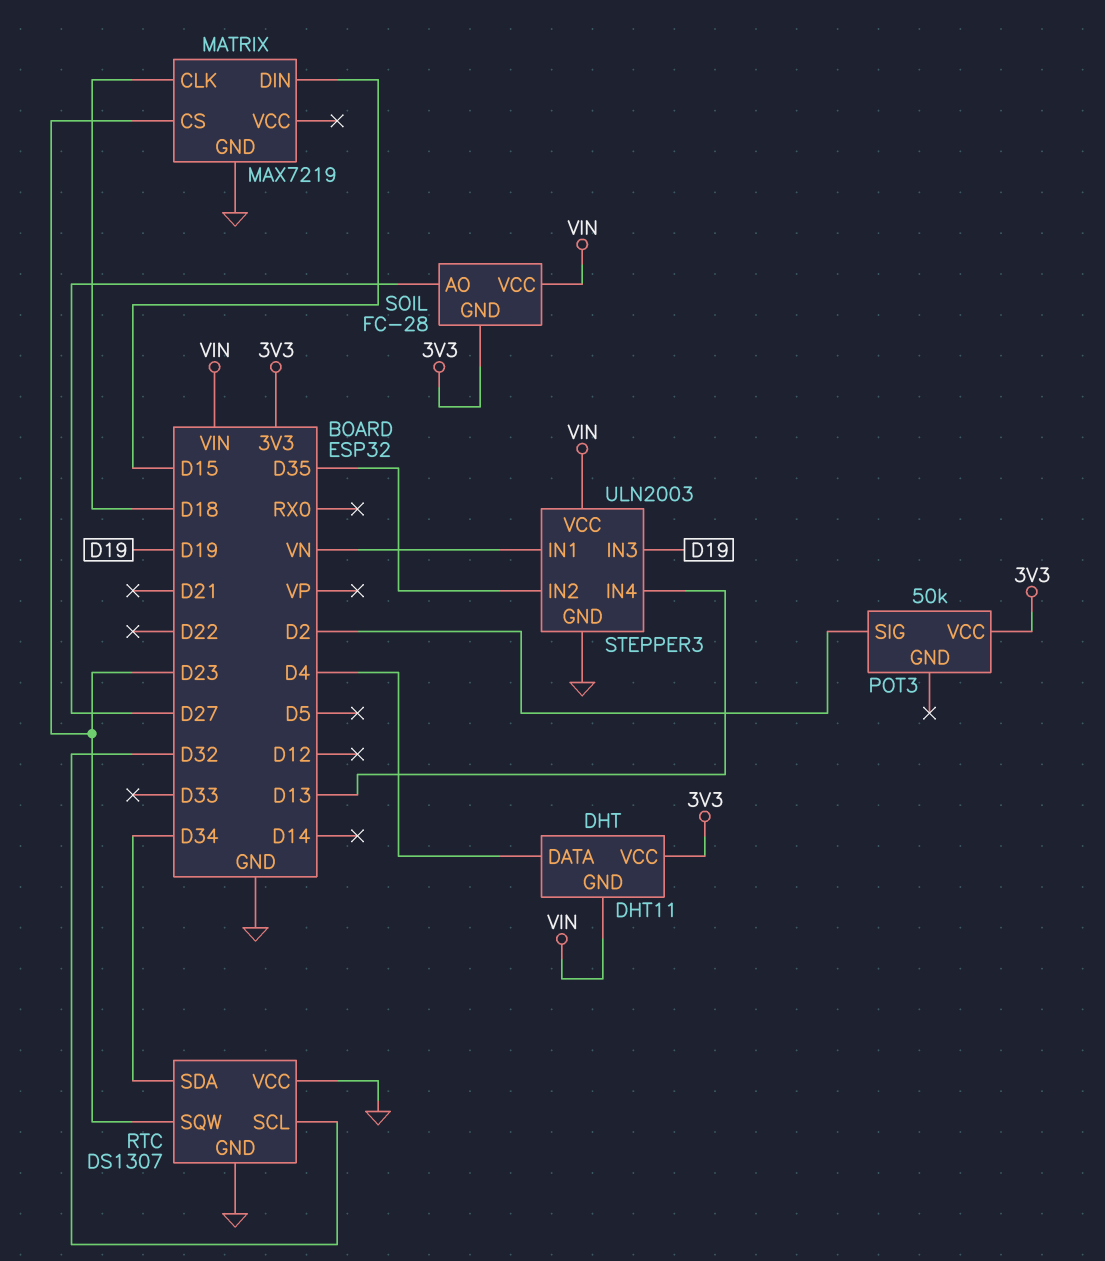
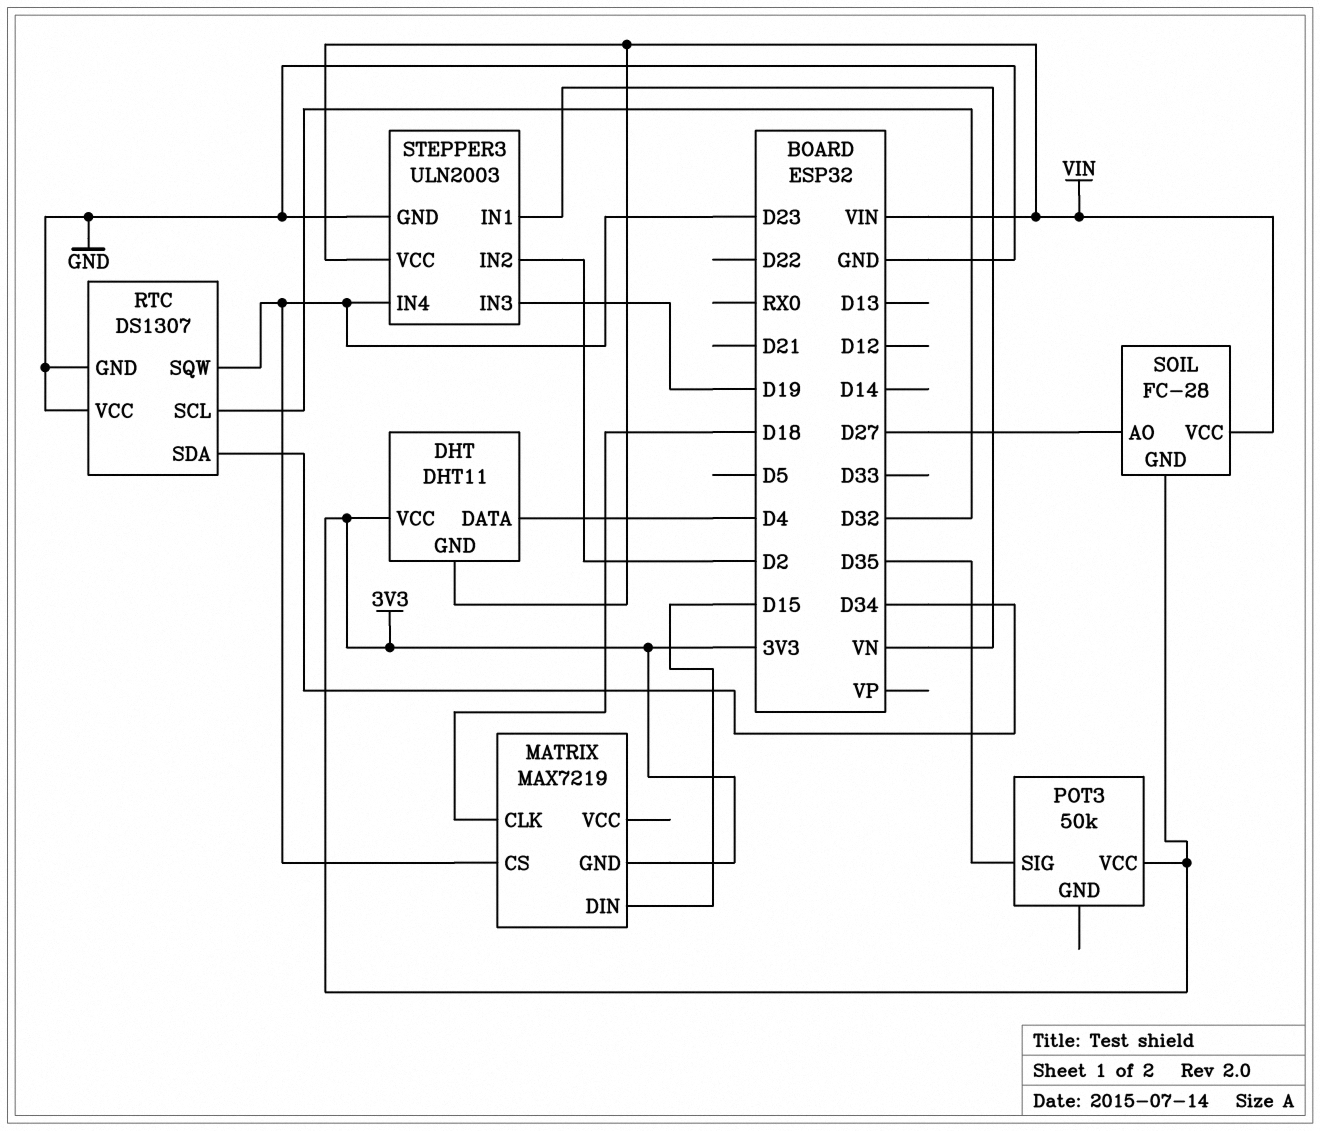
MATRIX pin GND: GND -> 3V3
POT3 pin SIG: D2 -> D35
STEPPER3 pin IN2: D35 -> D2
STEPPER3 pin IN4: D13 -> D23

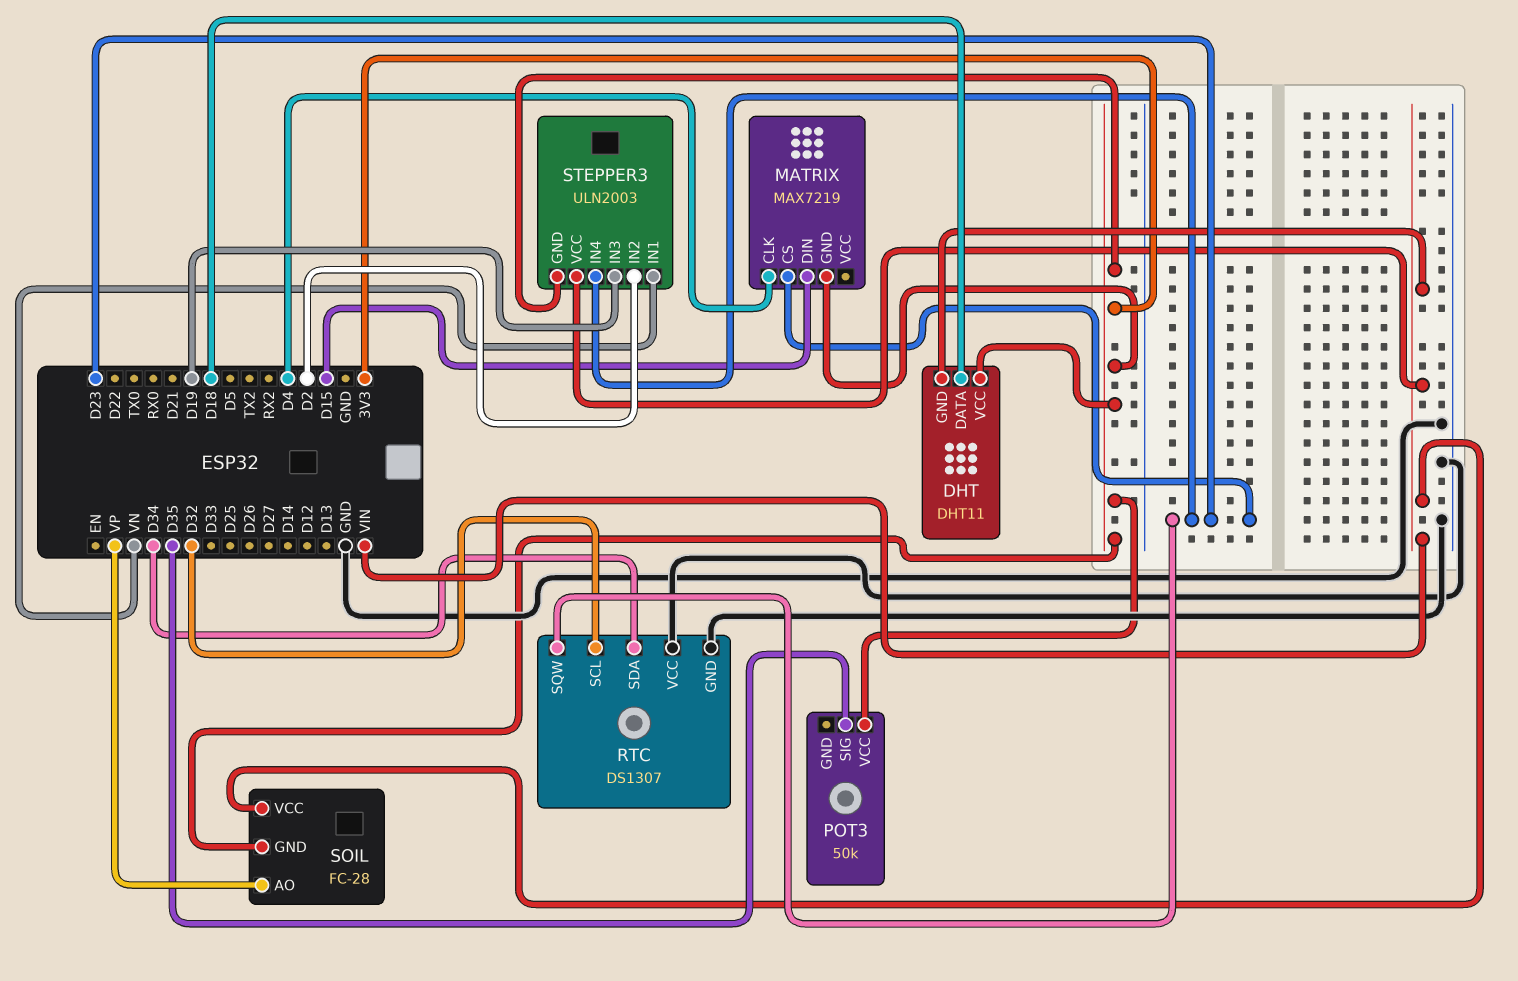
DHT pin DATA: D4 -> D18
MATRIX pin CLK: D18 -> D4
SOIL pin AO: D27 -> VP
STEPPER3 pin GND: GND -> 3V3

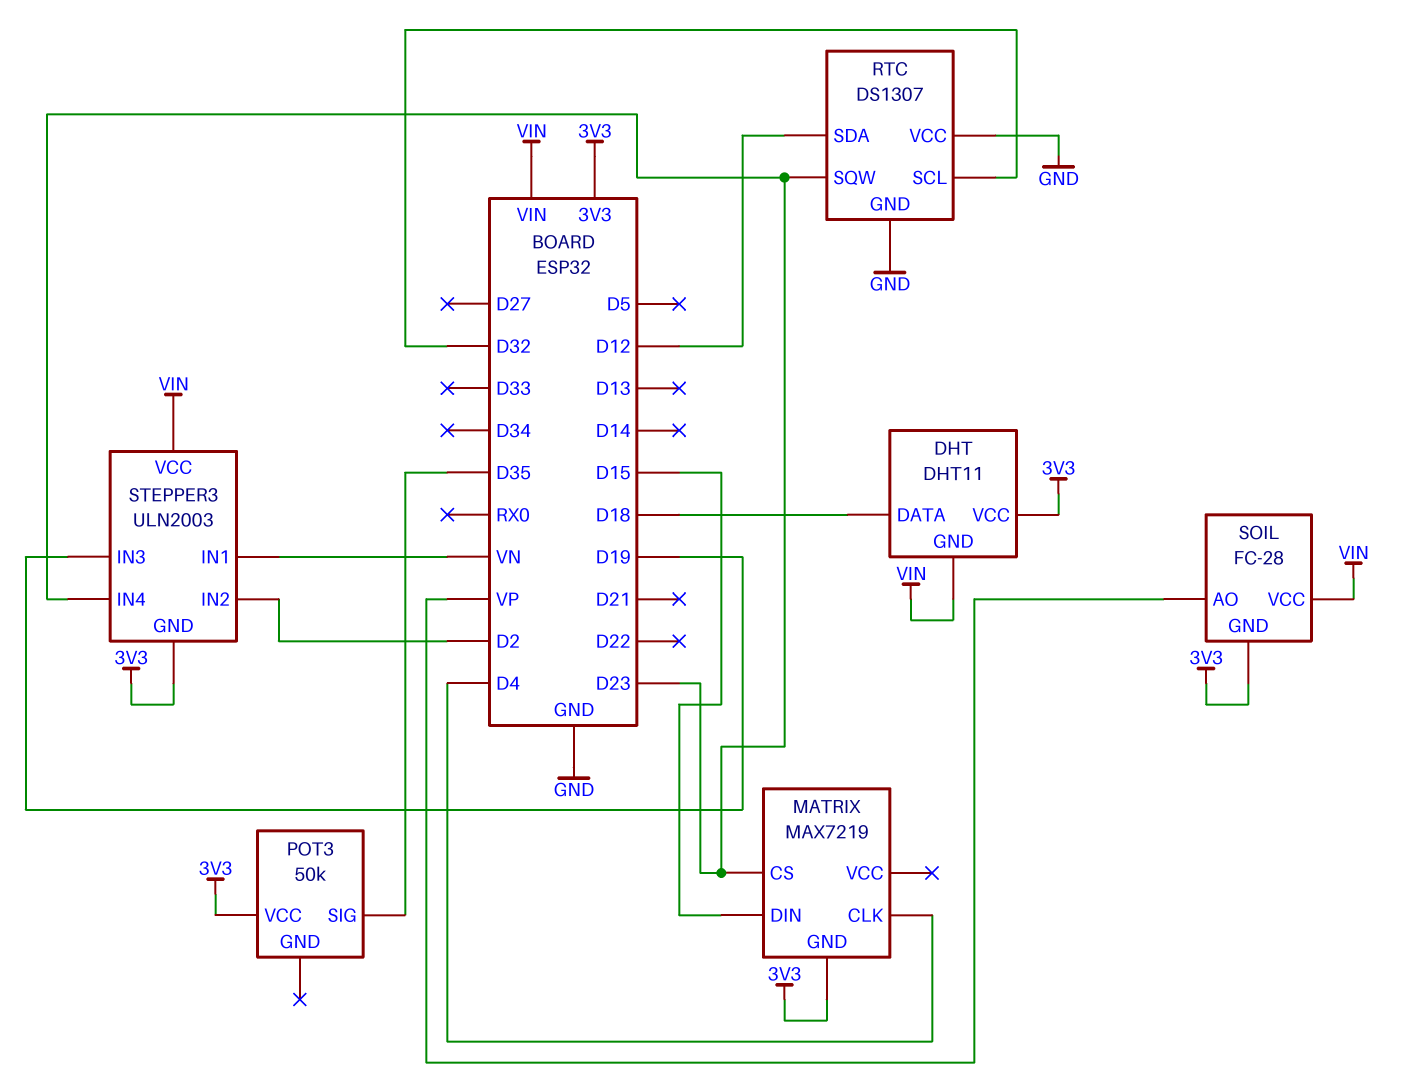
RTC pin SDA: D34 -> D12

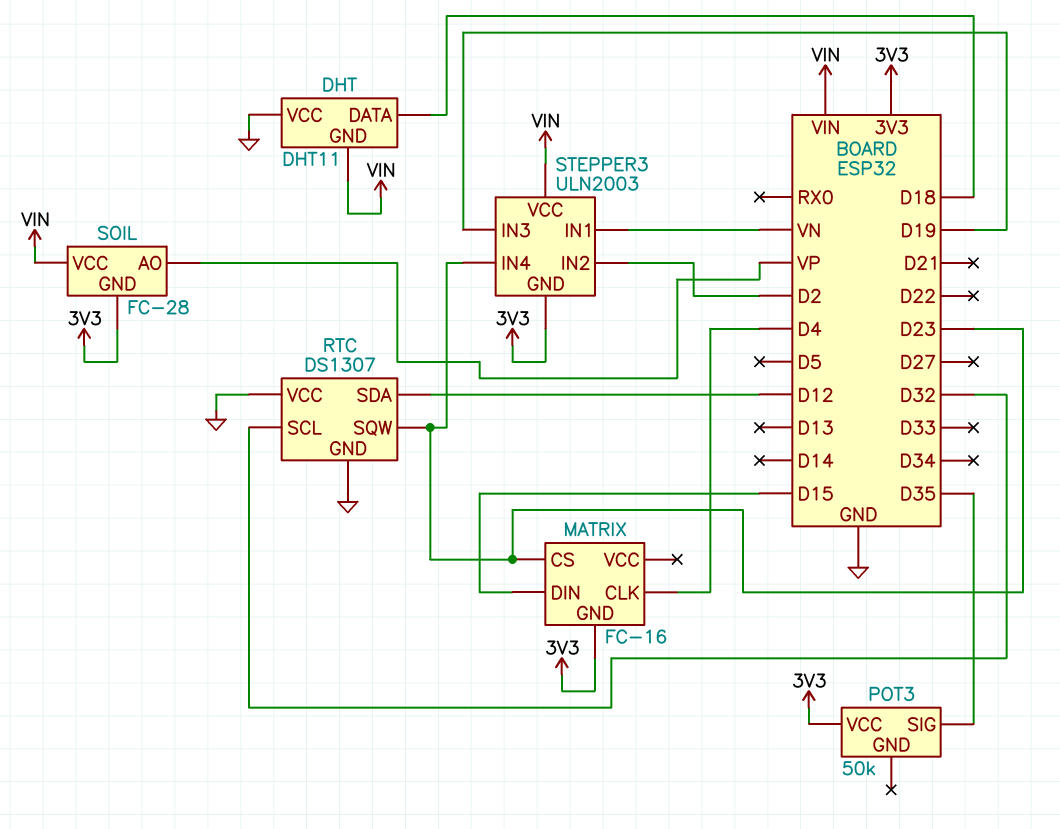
DHT pin VCC: 3V3 -> GND
MATRIX: MAX7219 -> FC-16

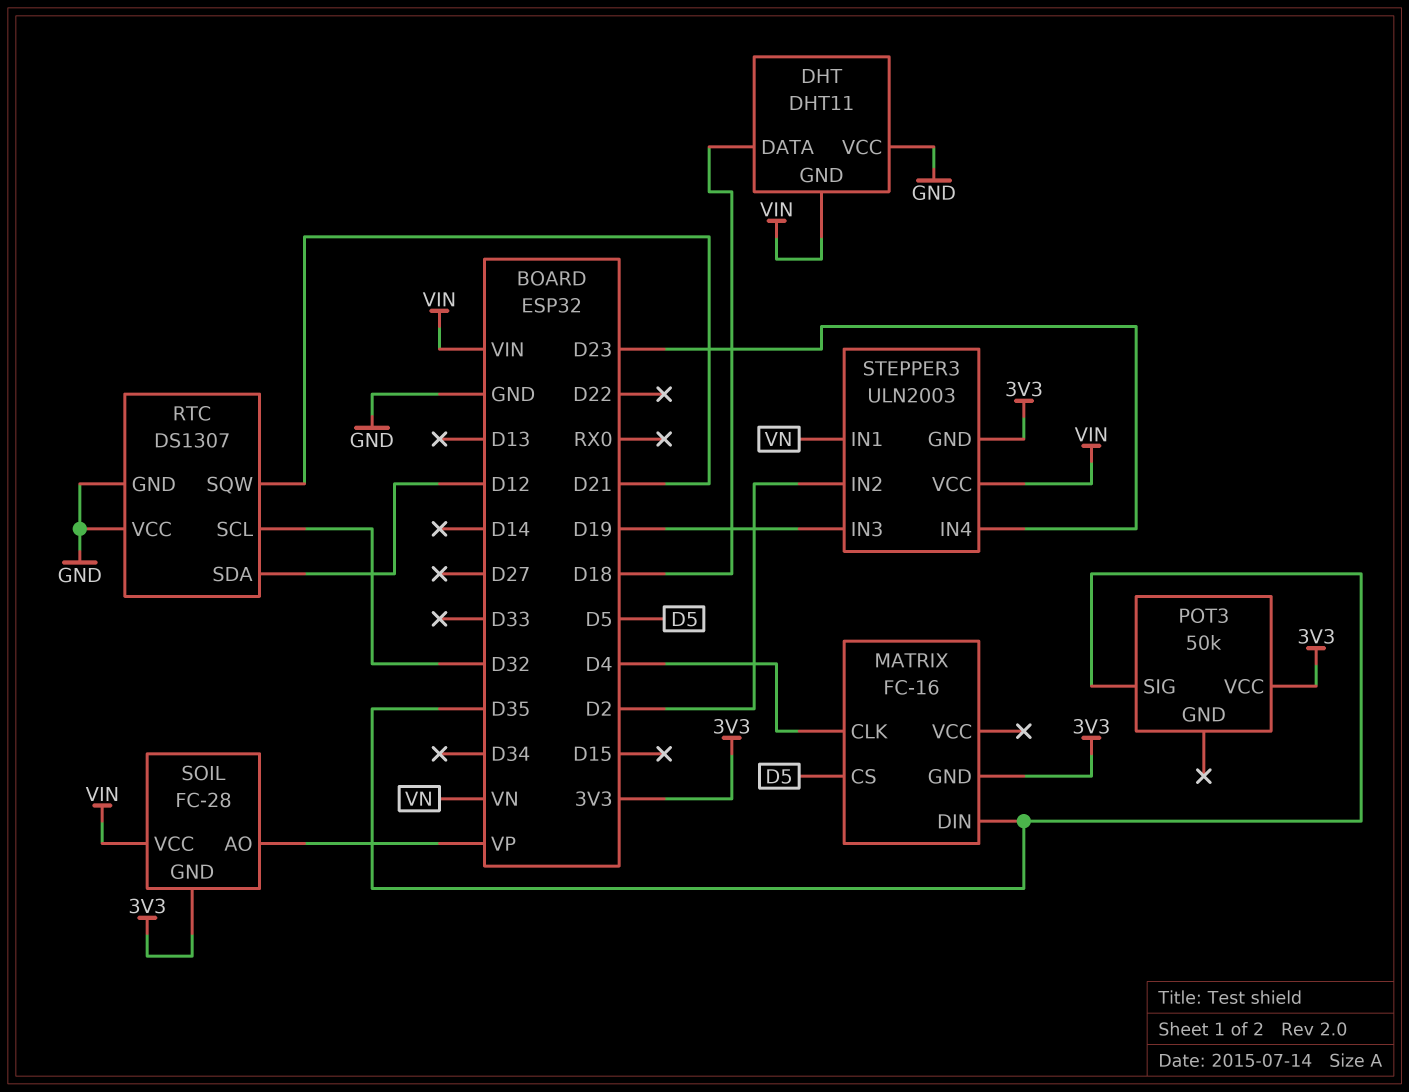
MATRIX pin CS: D23 -> D5
MATRIX pin DIN: D15 -> D35
RTC pin SQW: D23 -> D21

